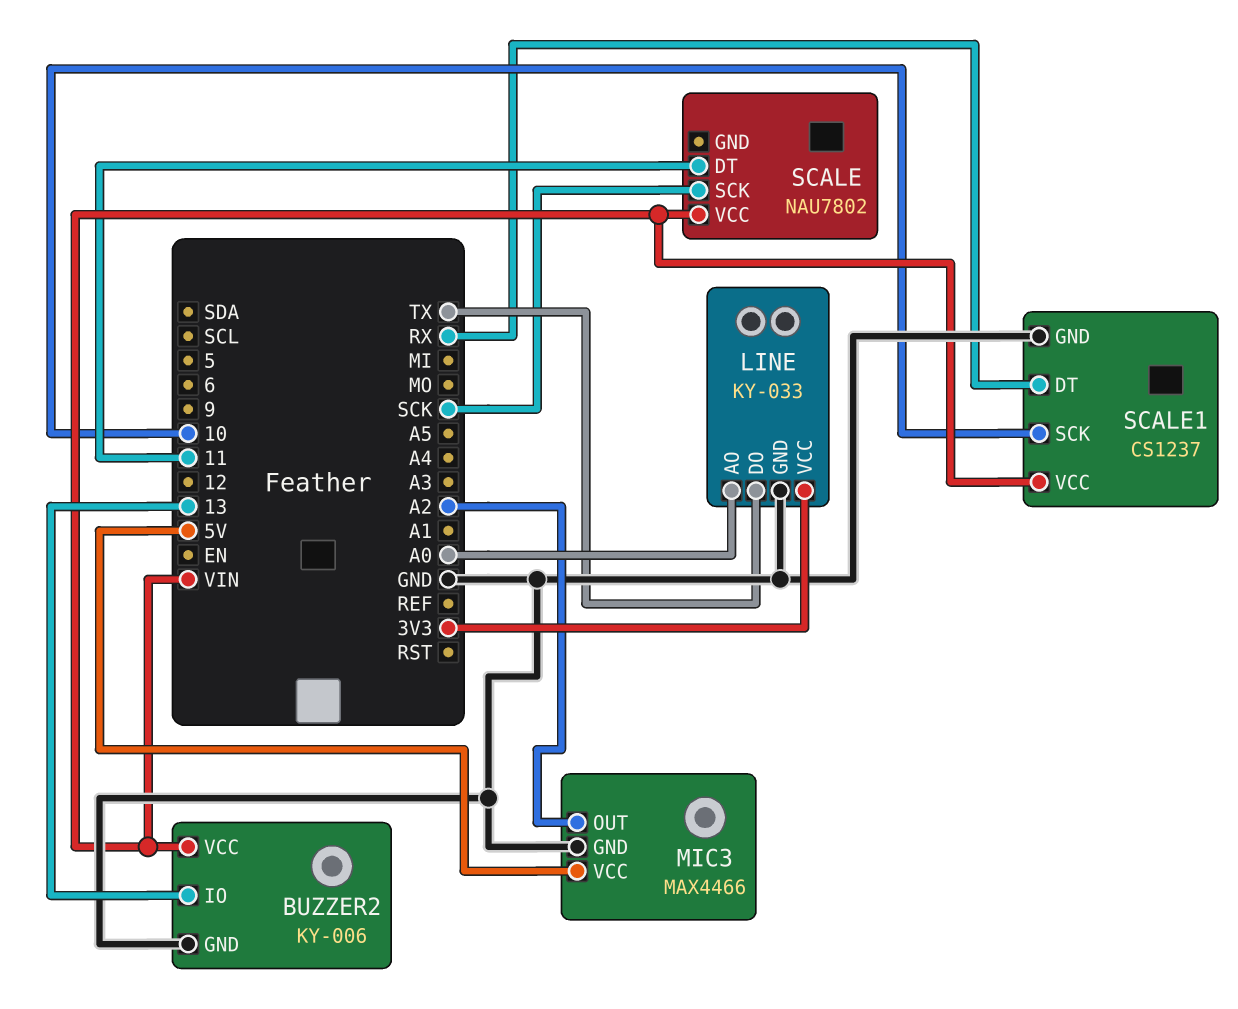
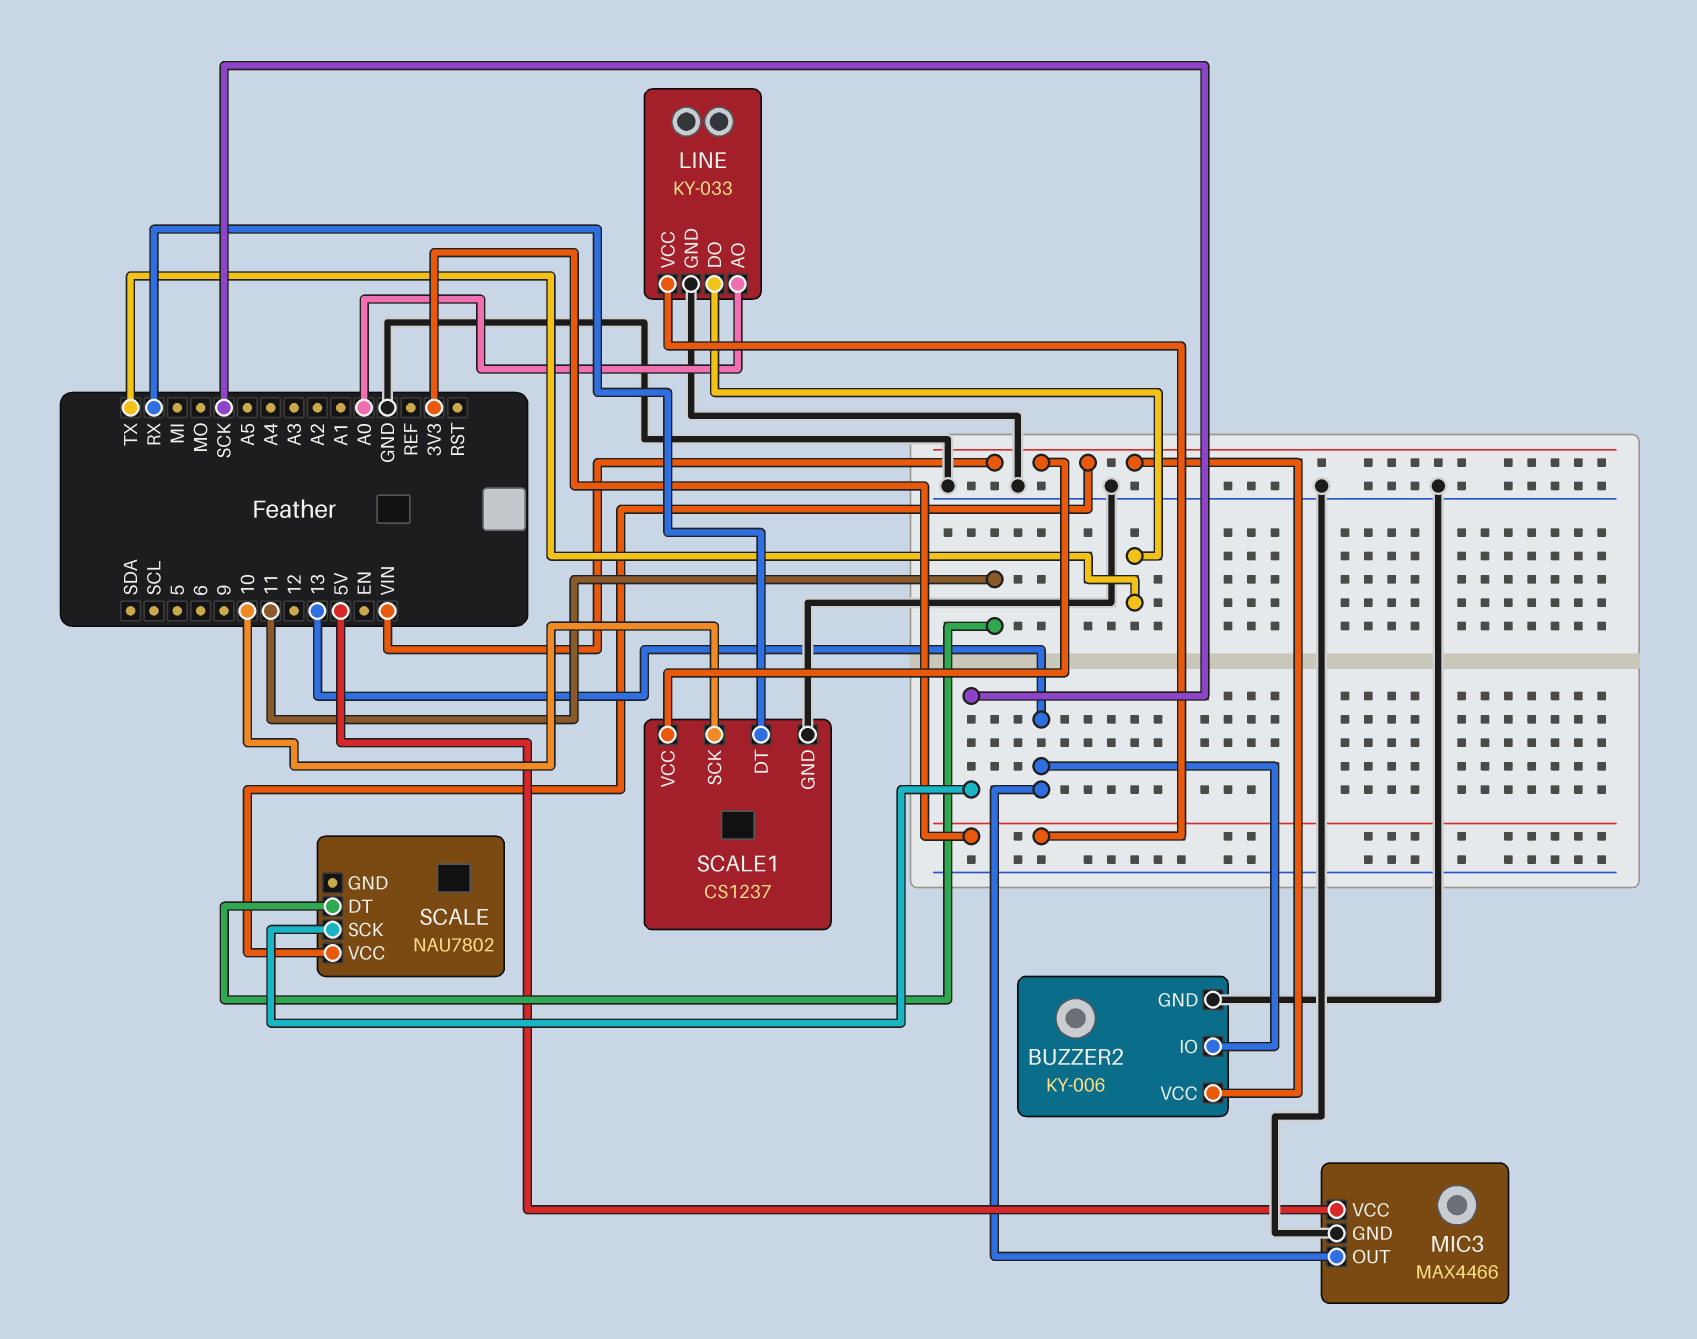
MIC3 pin OUT: A2 -> 13

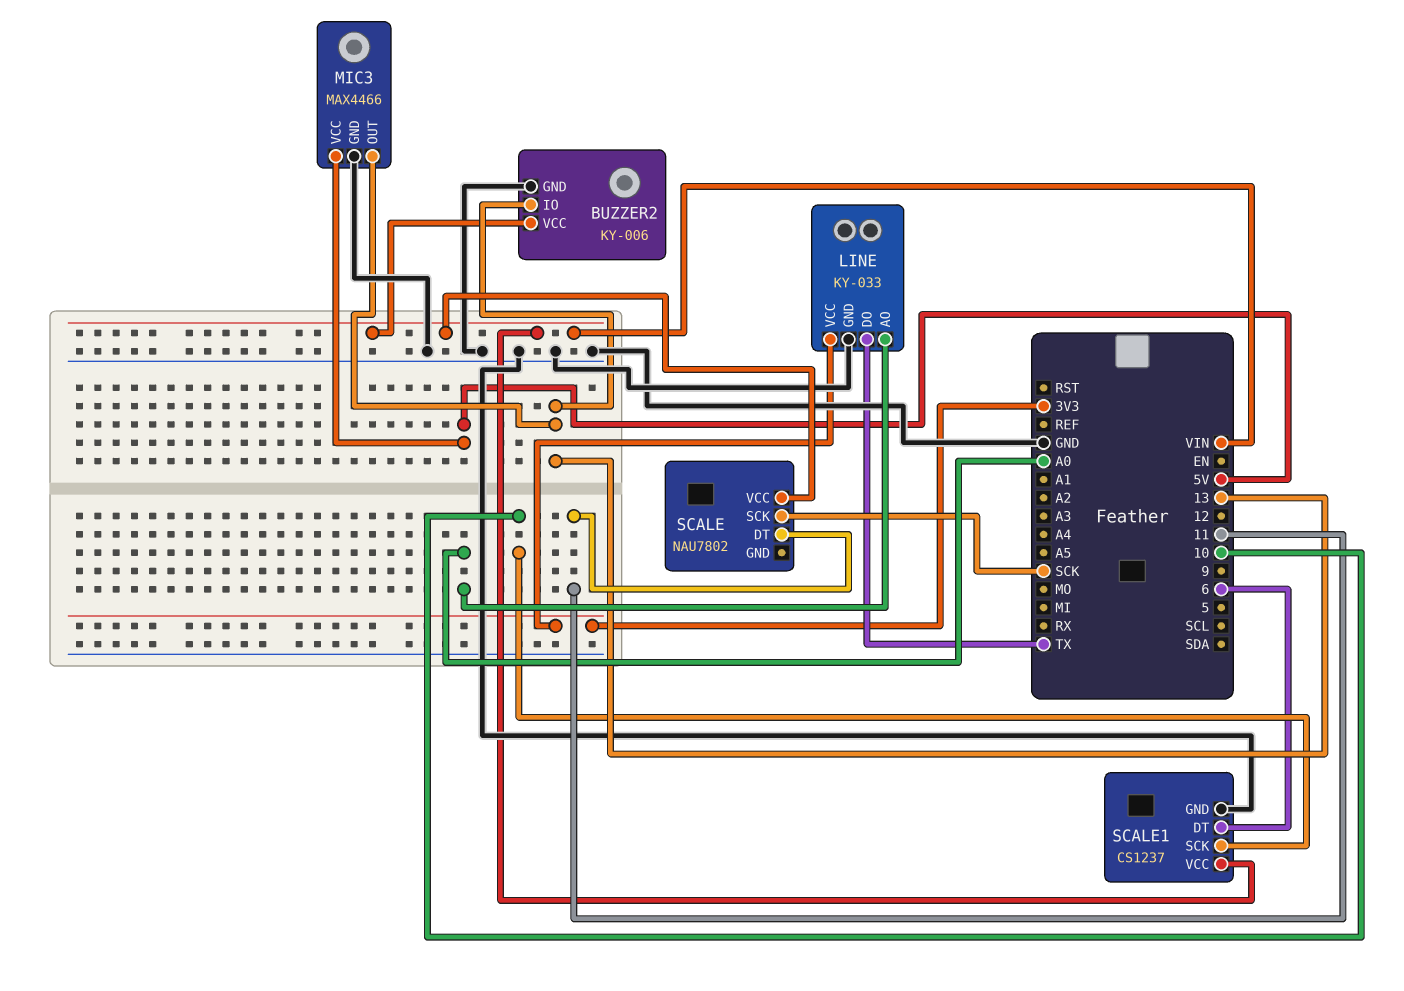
SCALE1 pin DT: RX -> 6

